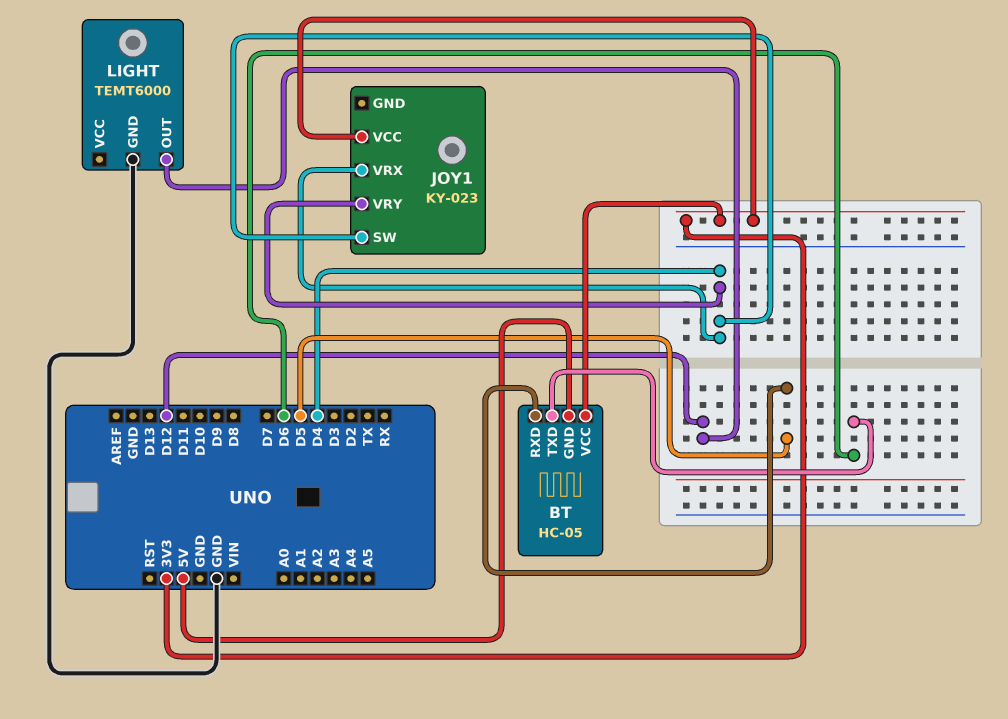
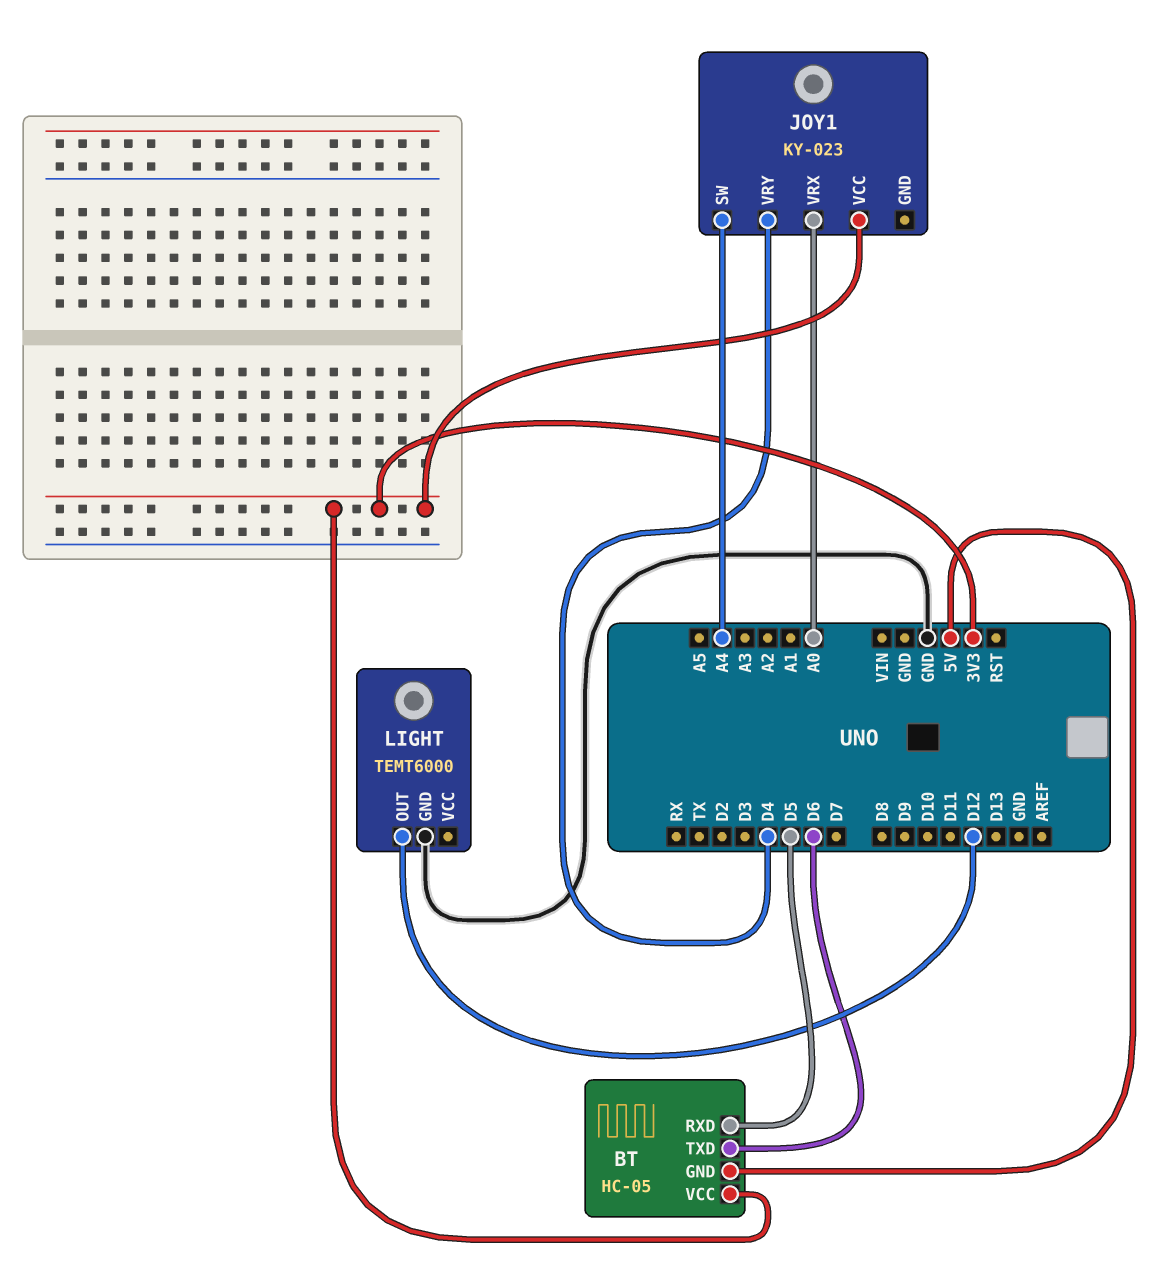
JOY1 pin SW: D4 -> A4
JOY1 pin VRX: D4 -> A0

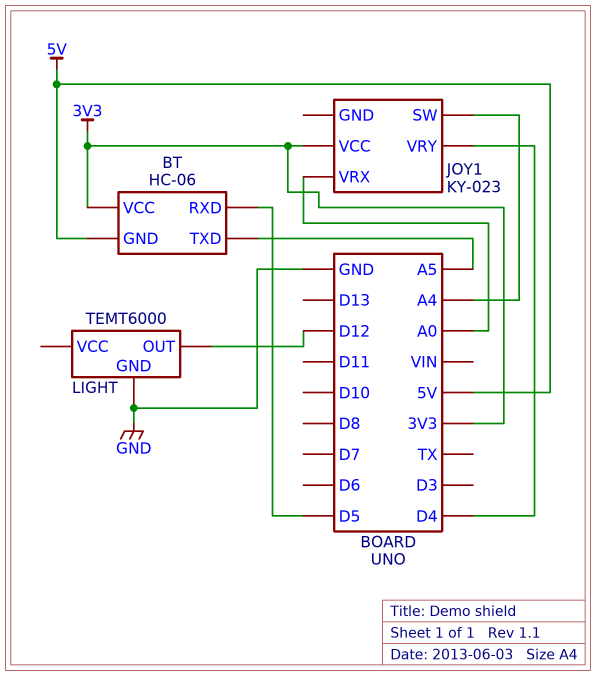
BT: HC-05 -> HC-06
BT pin TXD: D6 -> A5

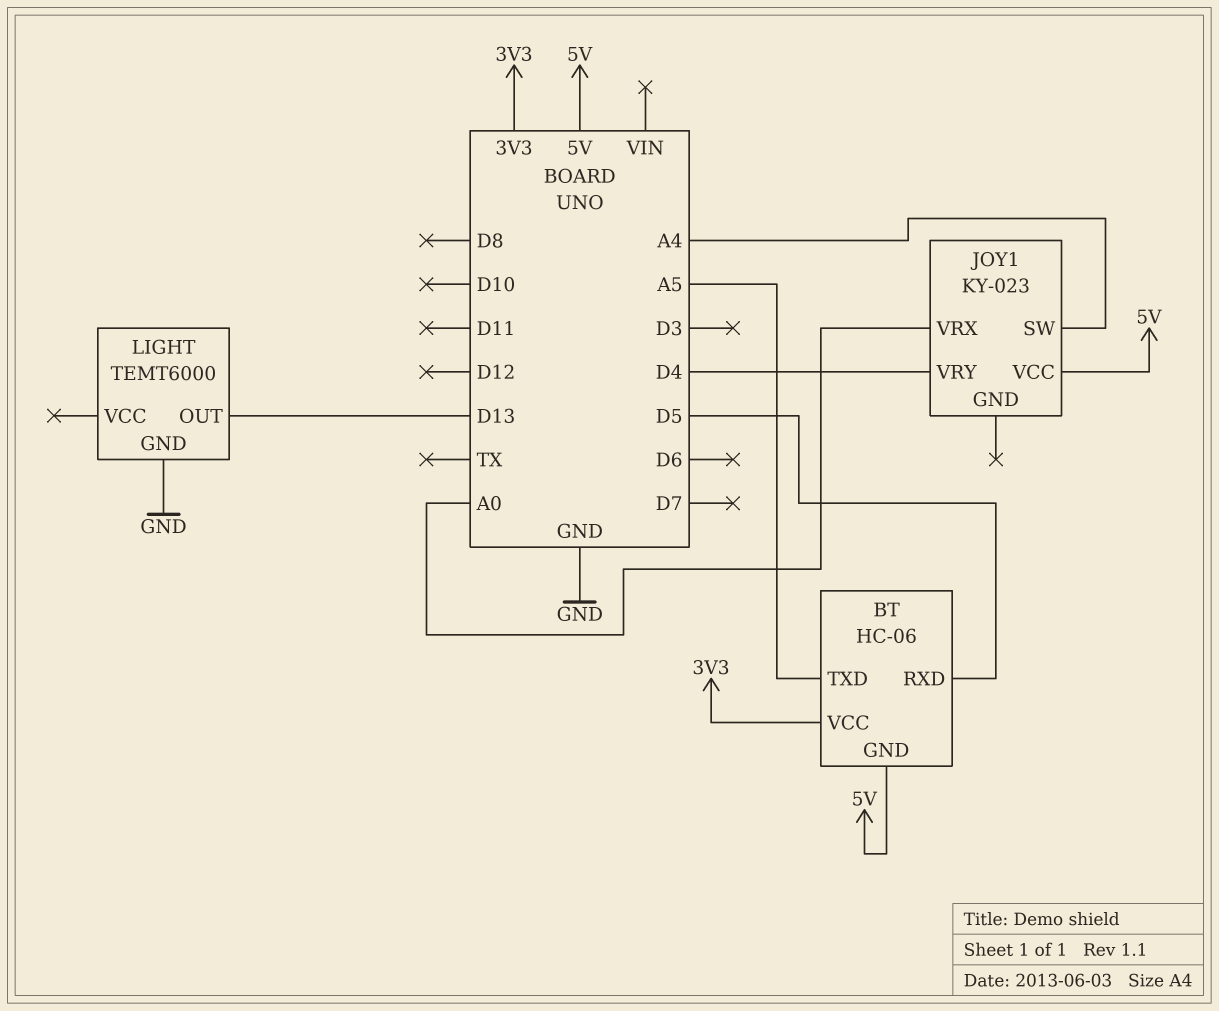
JOY1 pin VCC: 3V3 -> 5V
LIGHT pin OUT: D12 -> D13

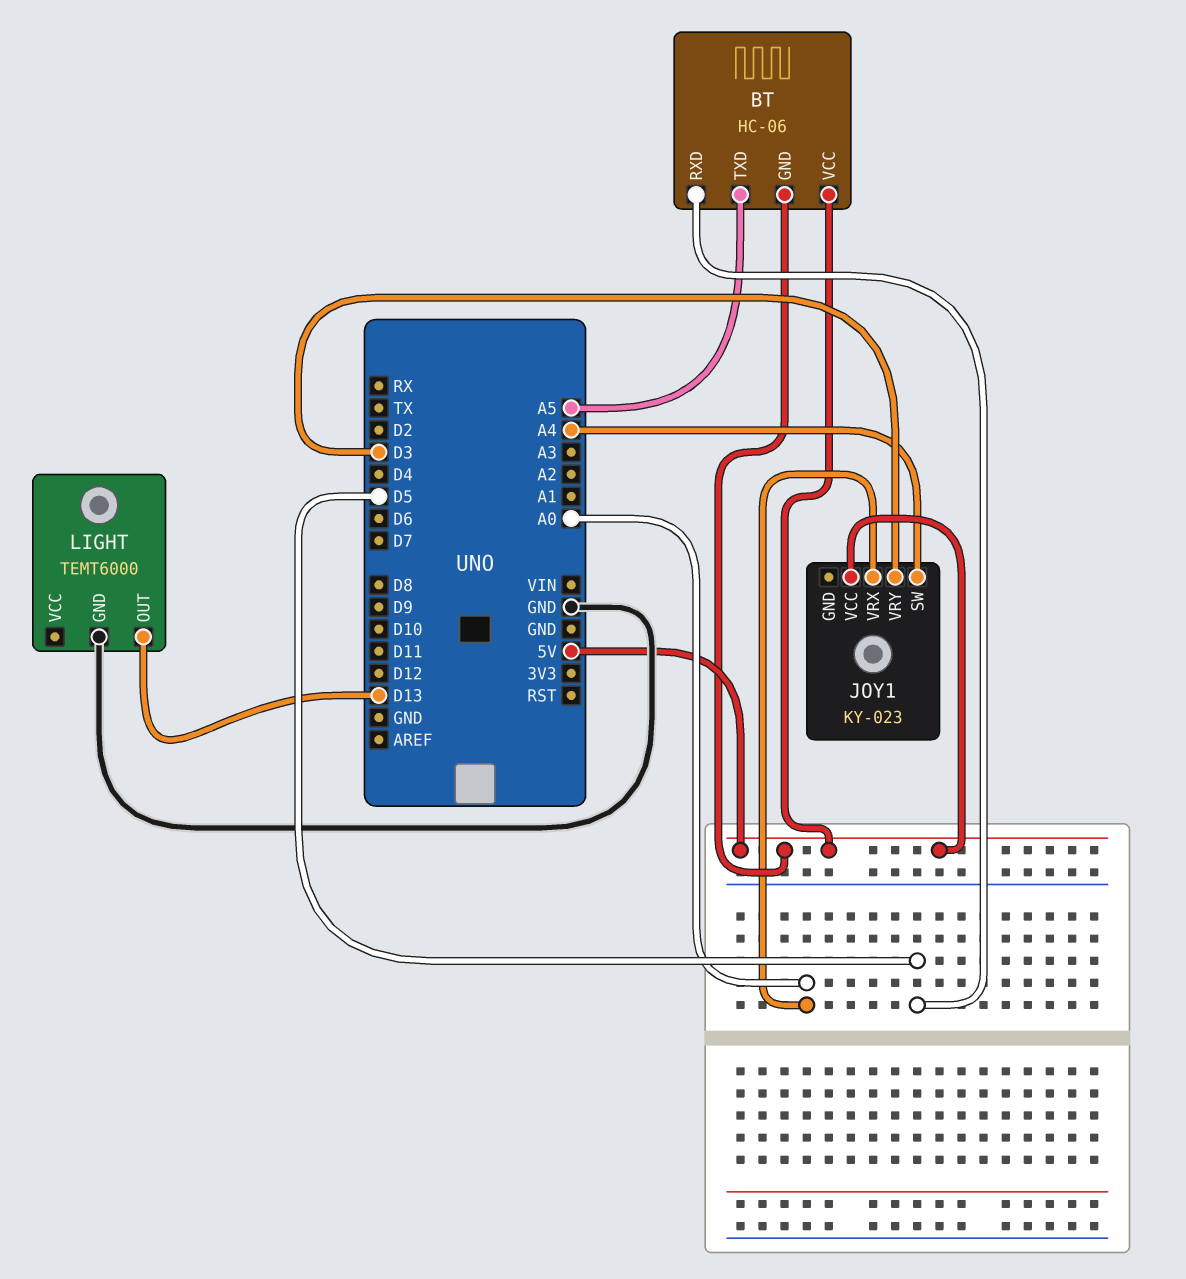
BT pin VCC: 3V3 -> 5V
JOY1 pin VRY: D4 -> D3

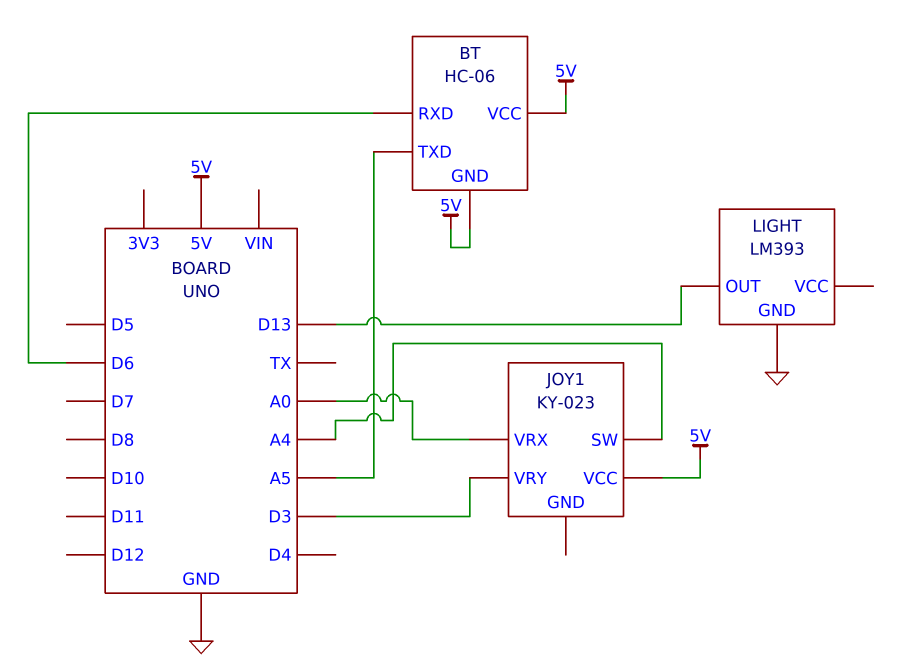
BT pin RXD: D5 -> D6
LIGHT: TEMT6000 -> LM393

